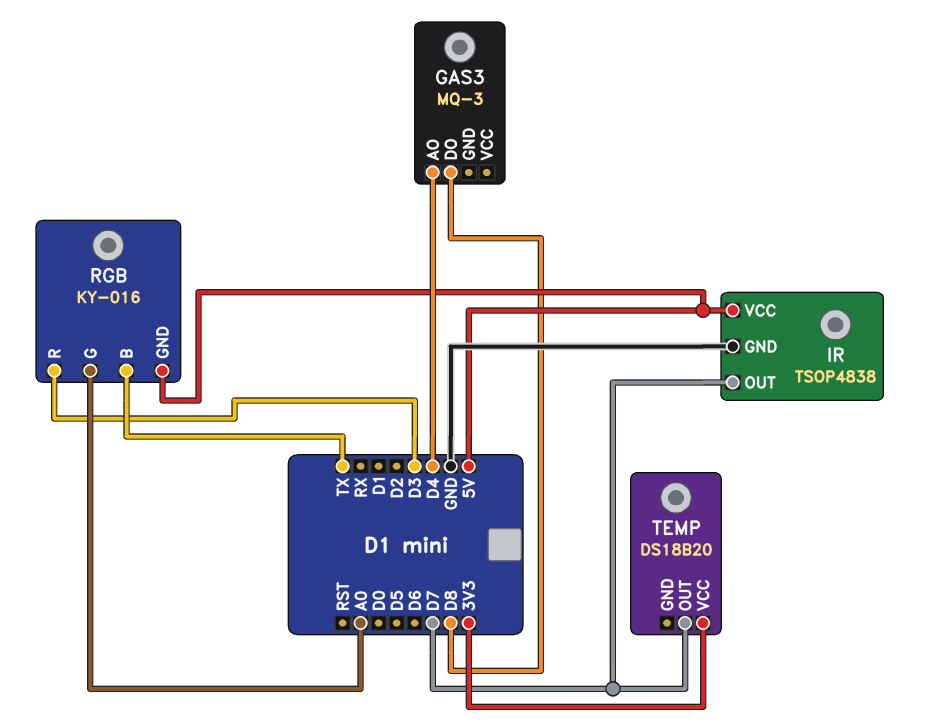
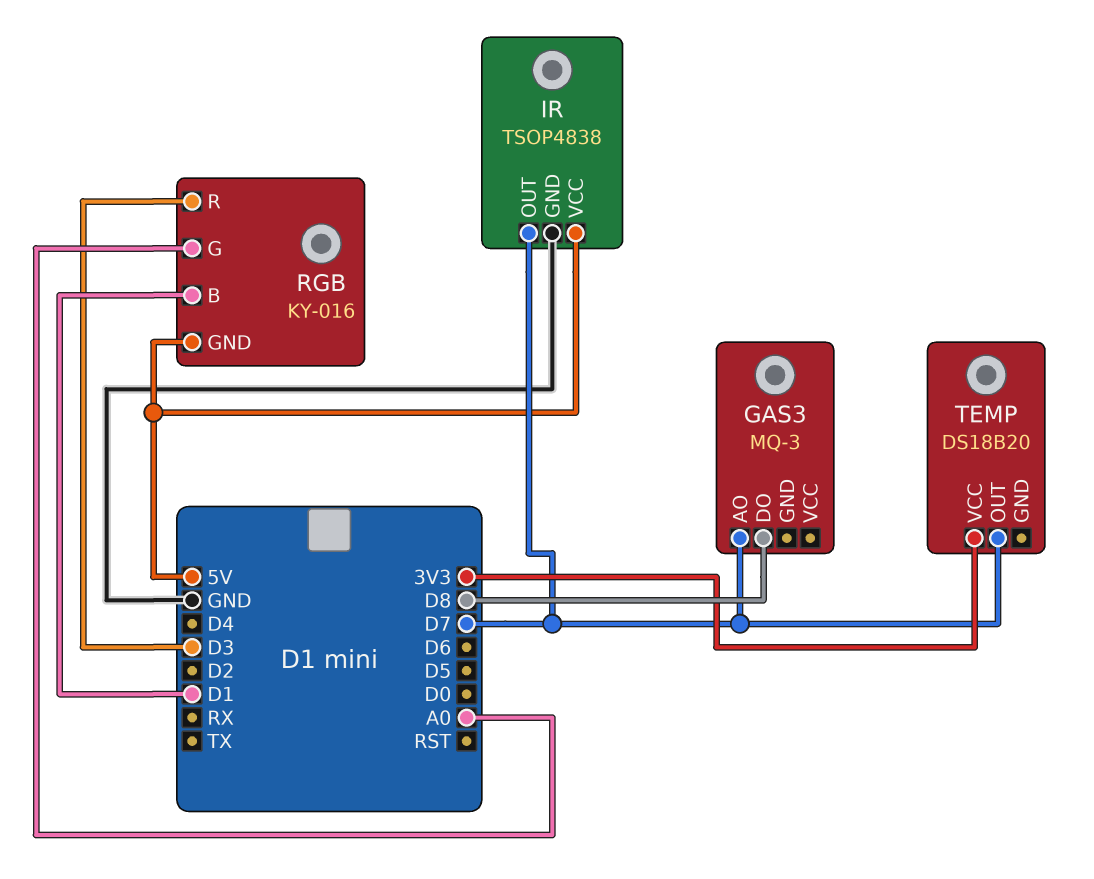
GAS3 pin AO: D4 -> D7
RGB pin B: TX -> D1

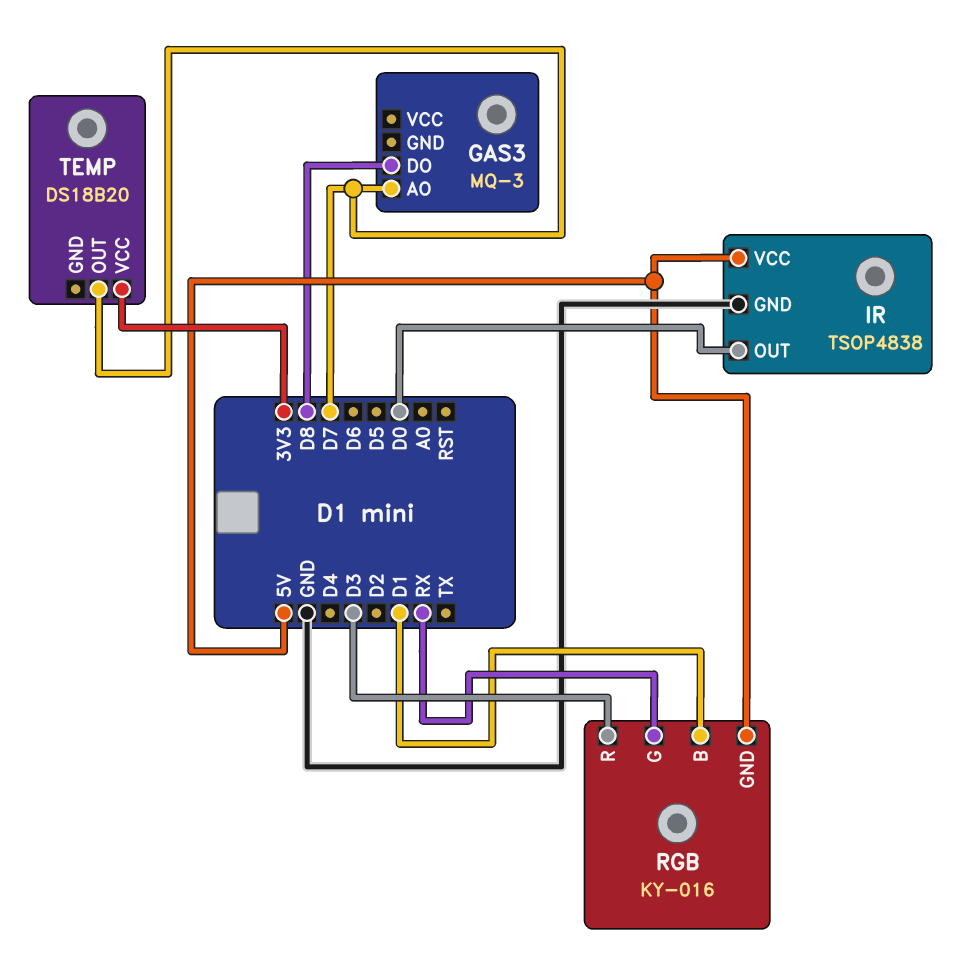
IR pin OUT: D7 -> D0
RGB pin G: A0 -> RX

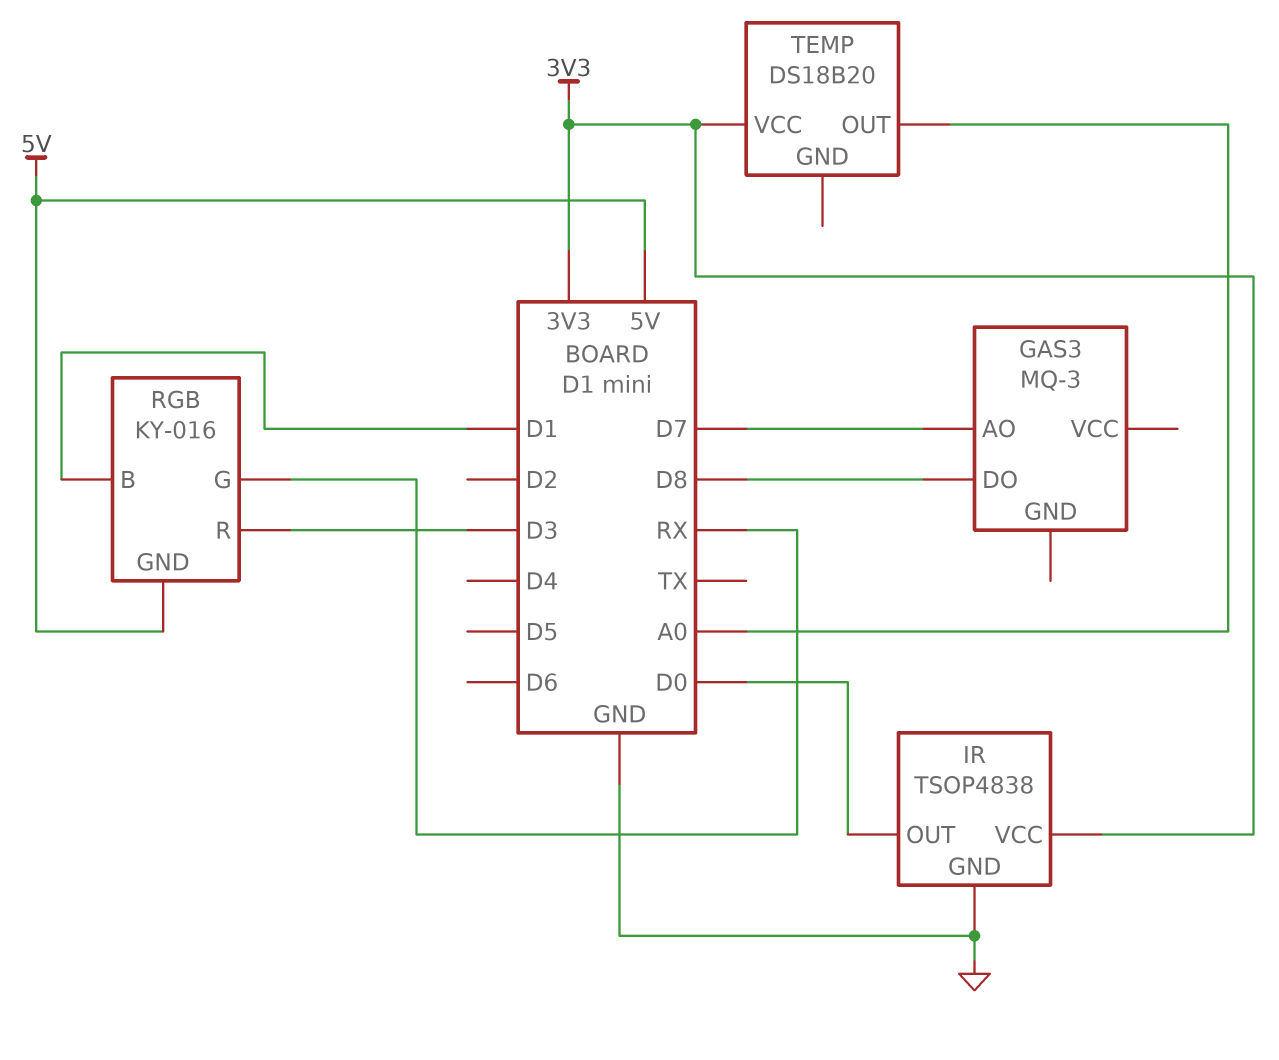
IR pin VCC: 5V -> 3V3
TEMP pin OUT: D7 -> A0

